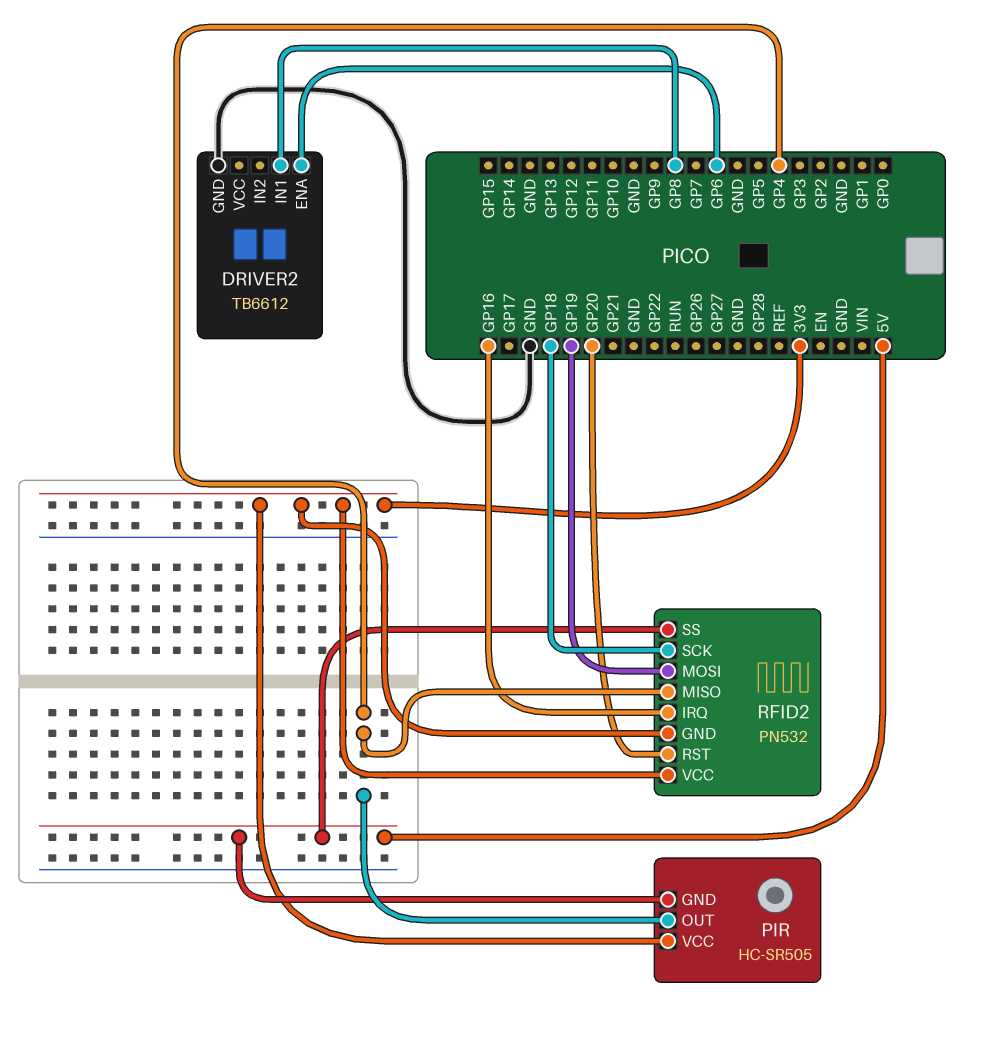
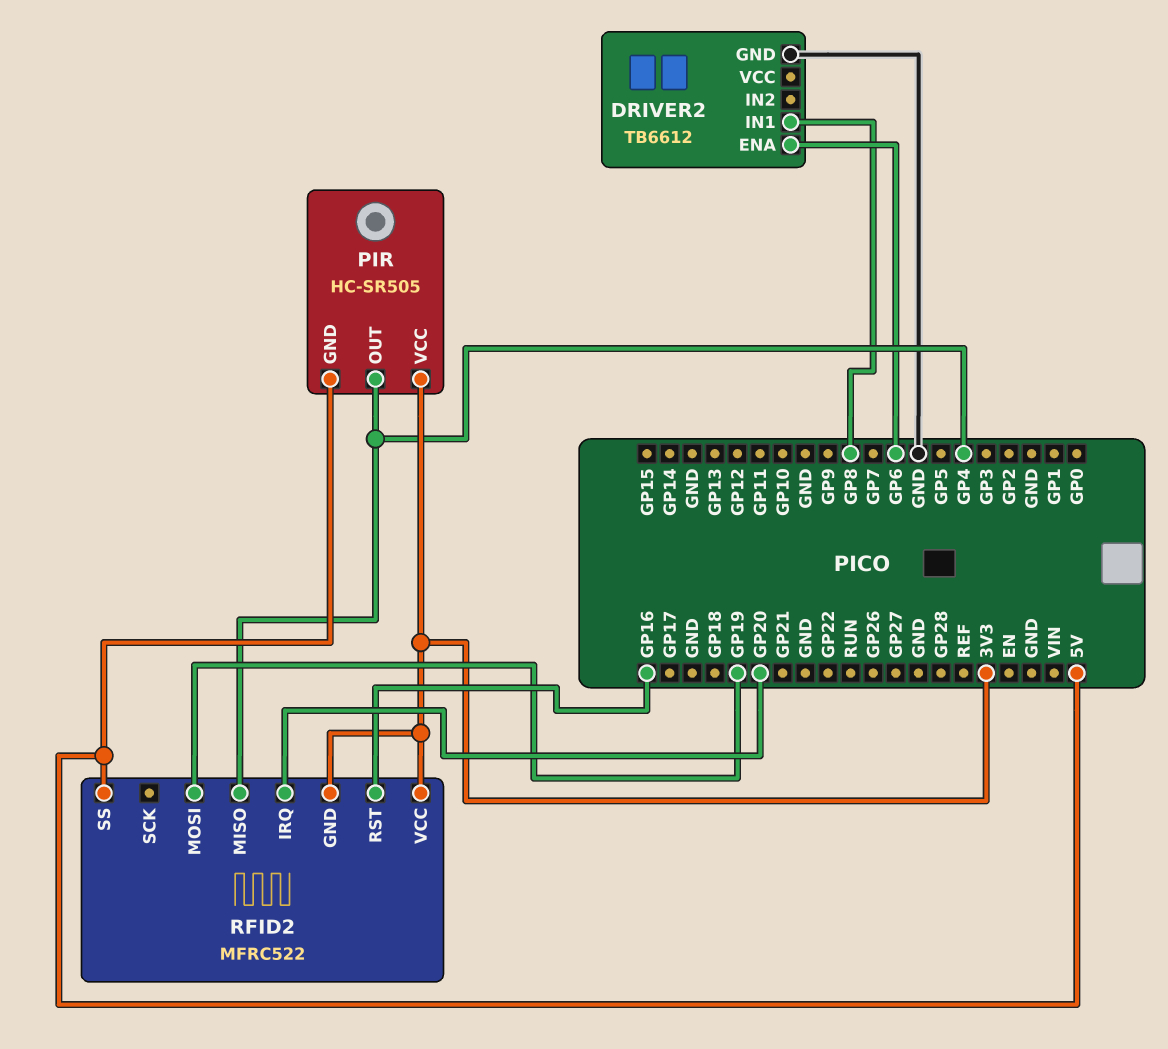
RFID2: PN532 -> MFRC522
RFID2 pin IRQ: GP16 -> GP20
RFID2 pin RST: GP20 -> GP16
RFID2 pin SCK: GP18 -> none

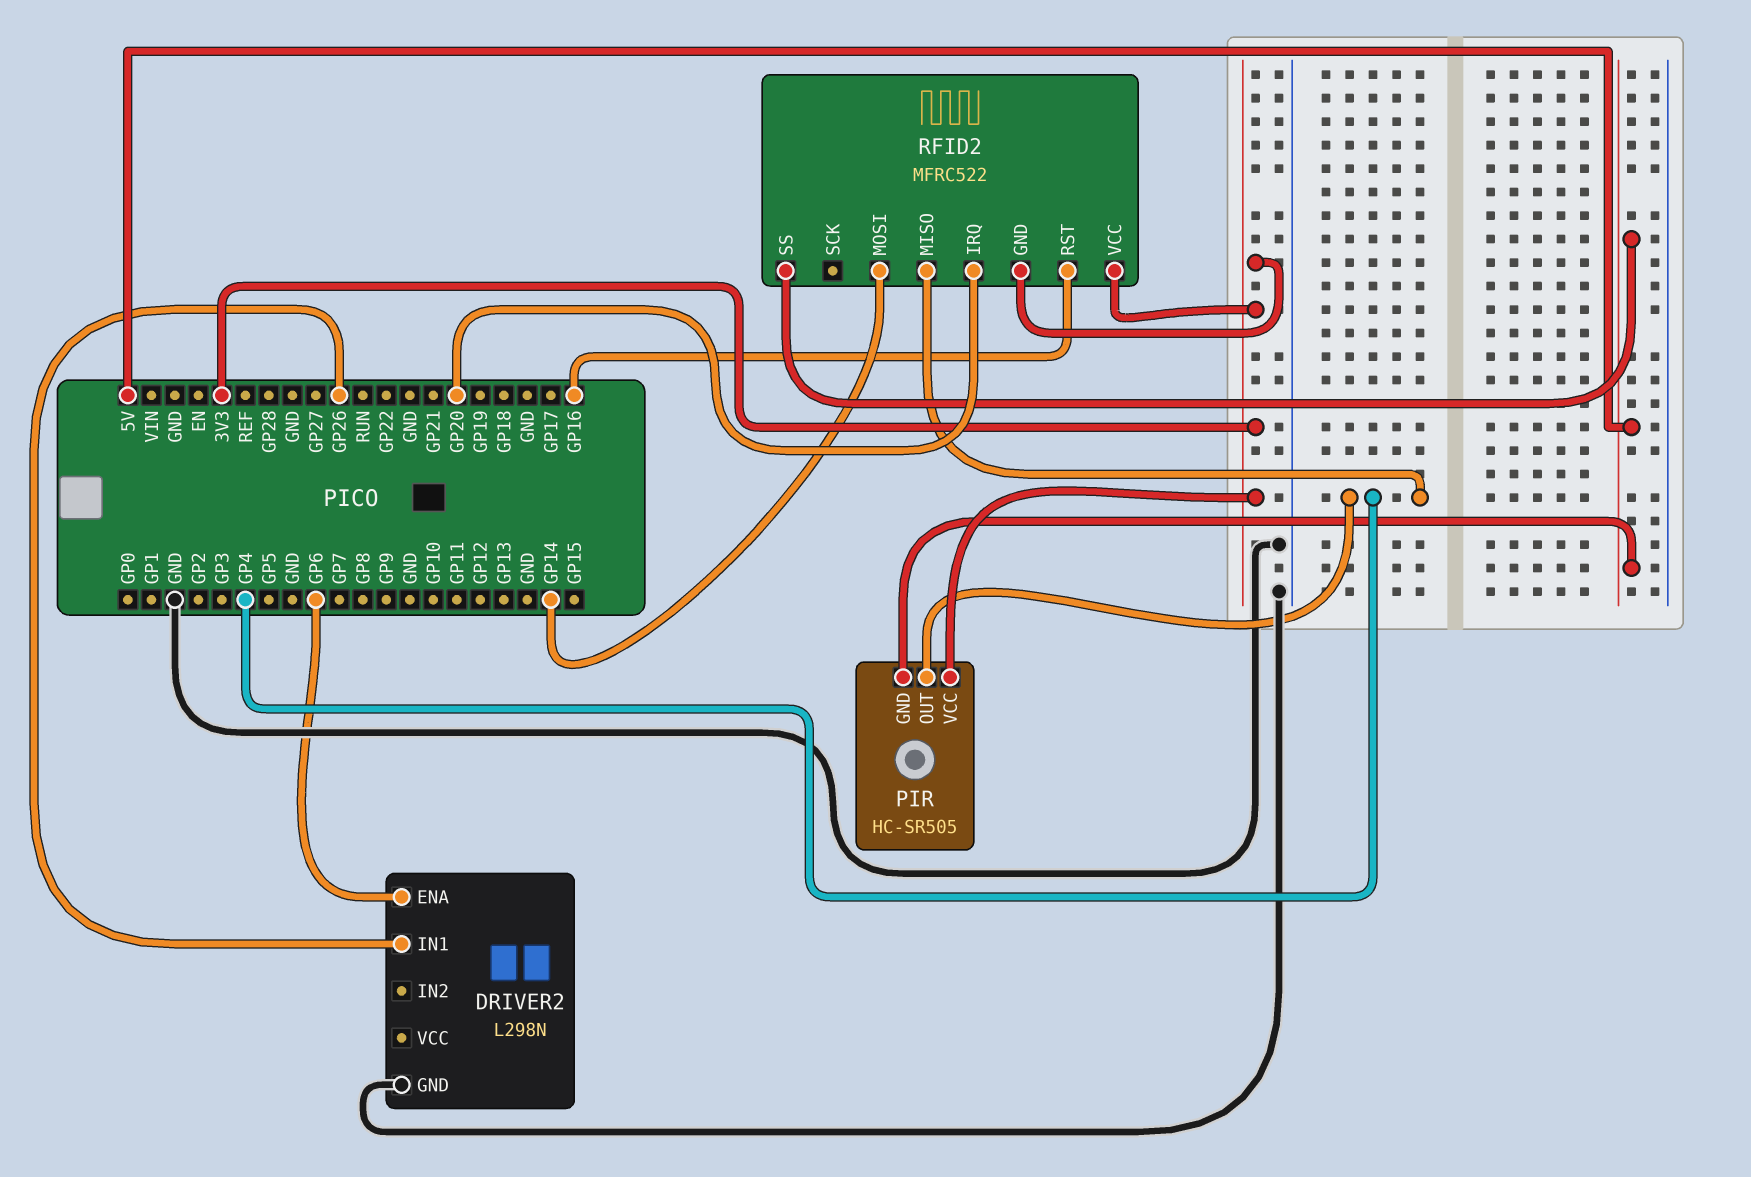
DRIVER2: TB6612 -> L298N
DRIVER2 pin IN1: GP8 -> GP26
RFID2 pin MOSI: GP19 -> GP14

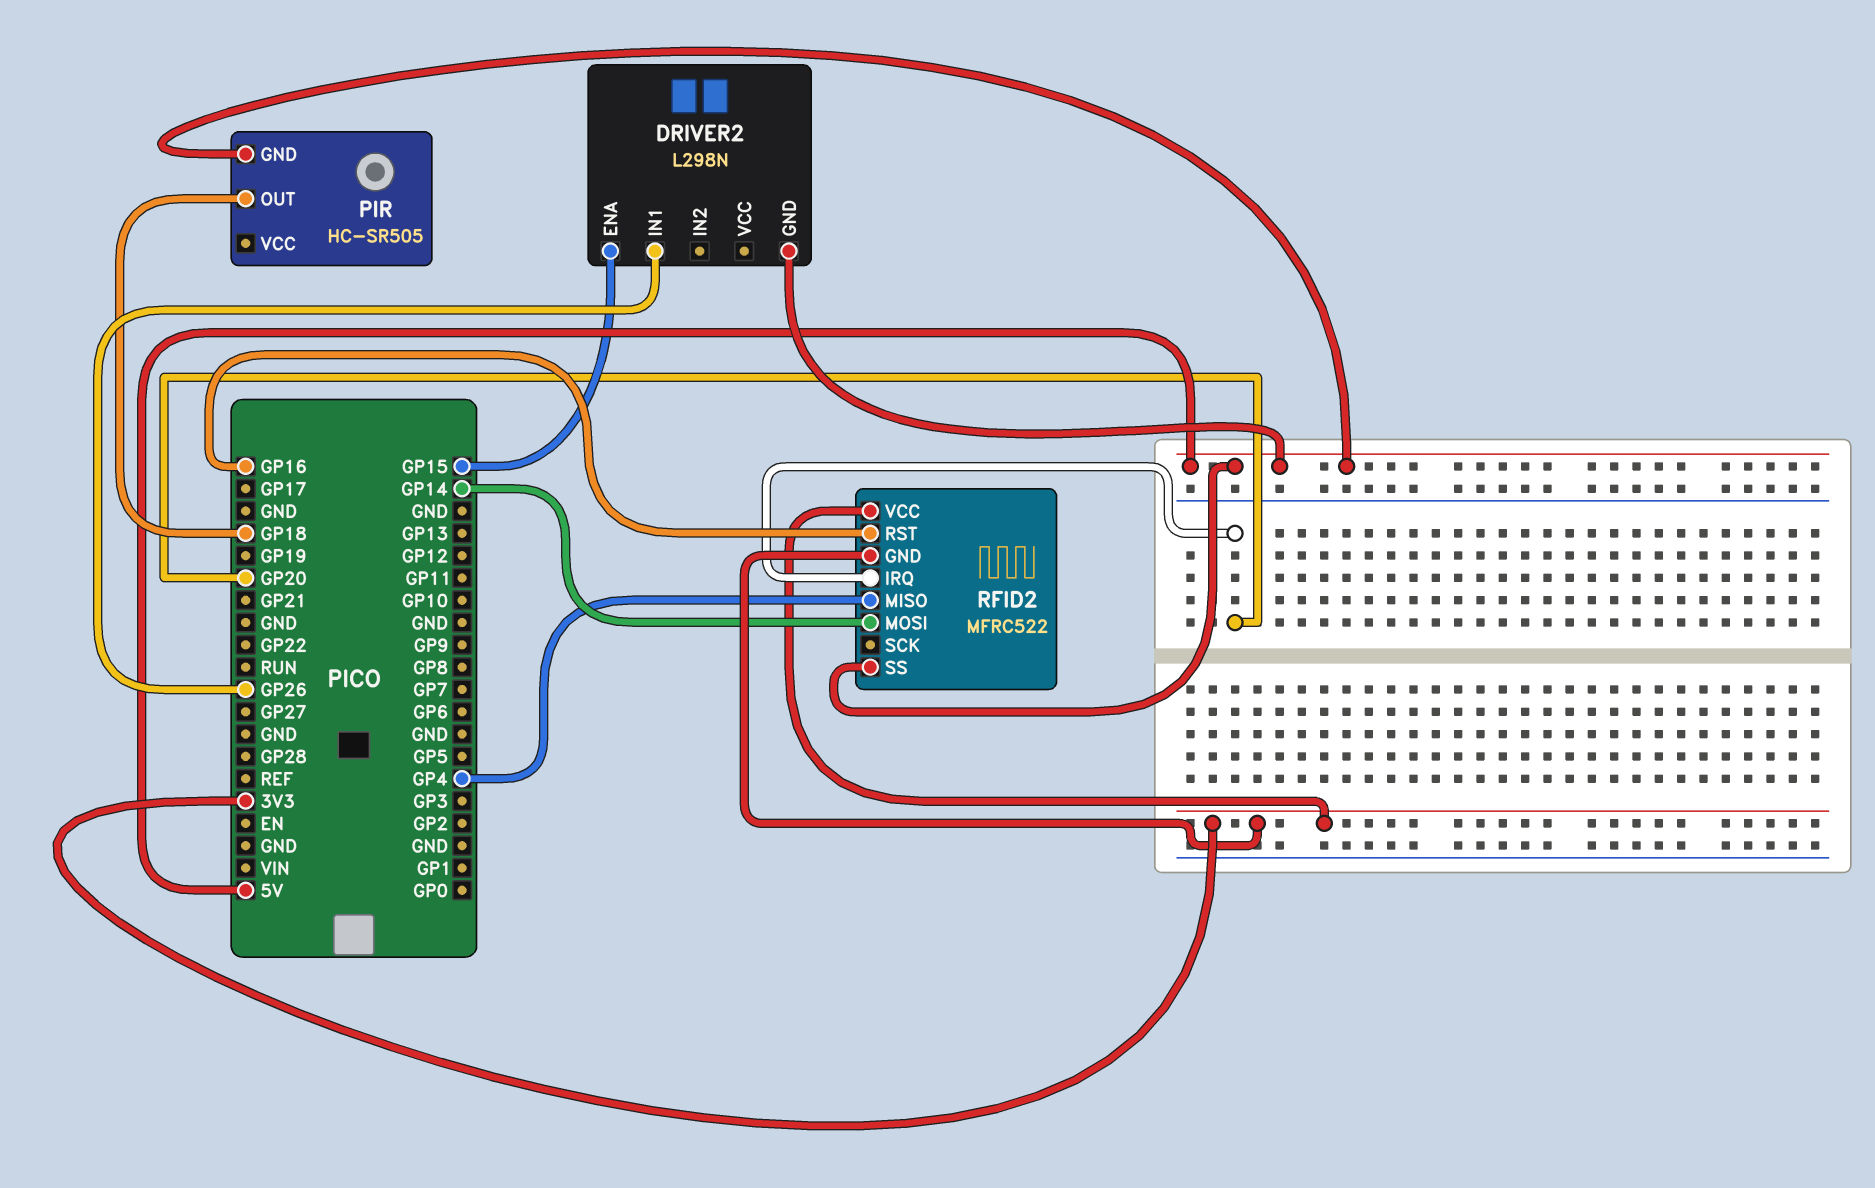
DRIVER2 pin ENA: GP6 -> GP15
DRIVER2 pin GND: GND -> 5V
PIR pin OUT: GP4 -> GP18
PIR pin VCC: 3V3 -> none

